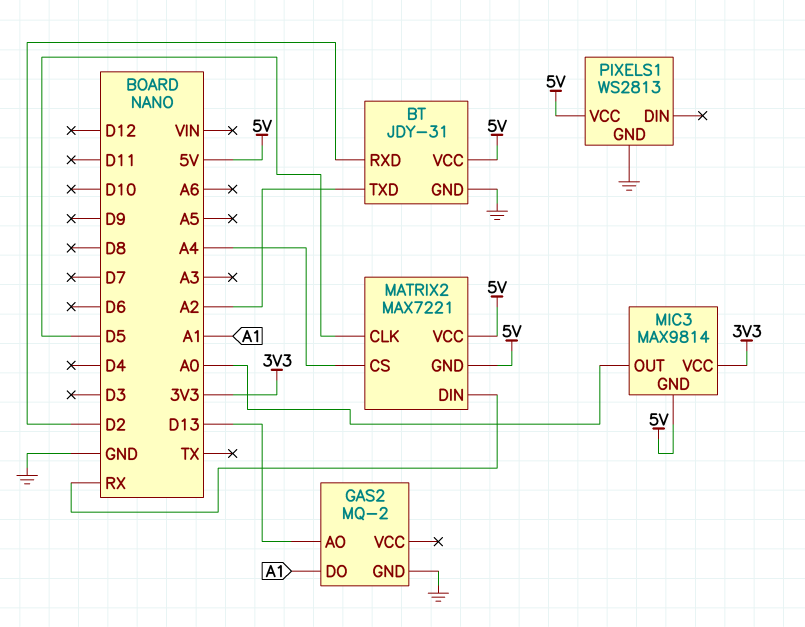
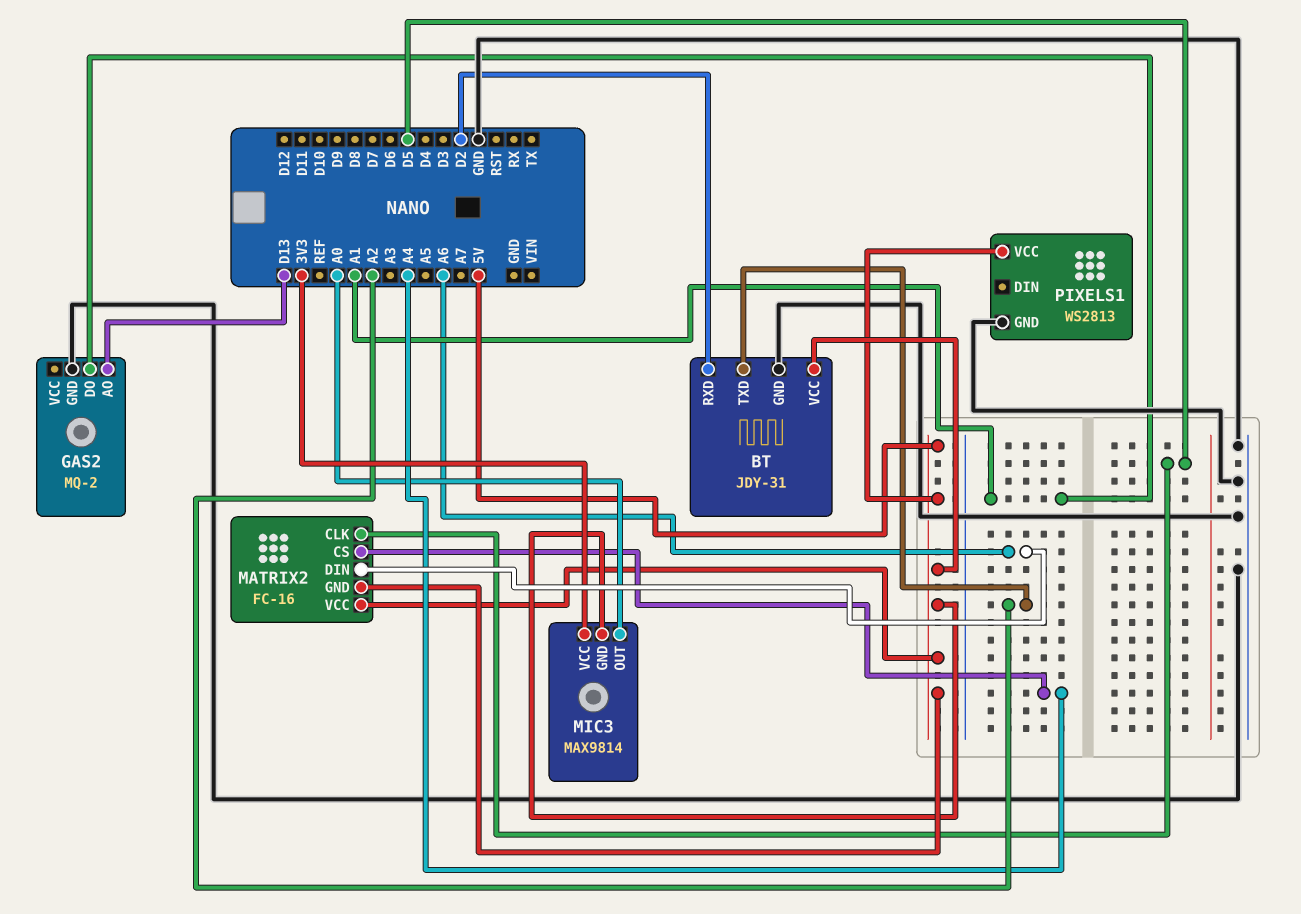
MATRIX2: MAX7221 -> FC-16
MATRIX2 pin DIN: RX -> A6

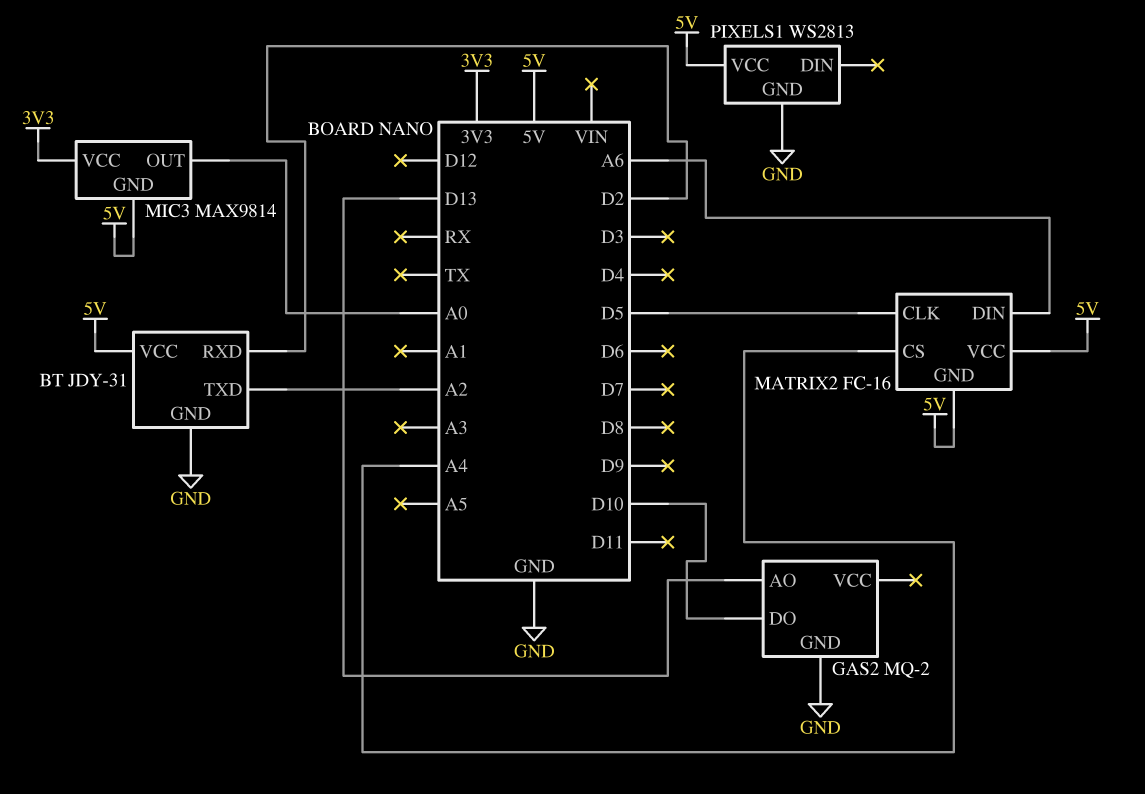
GAS2 pin DO: A1 -> D10

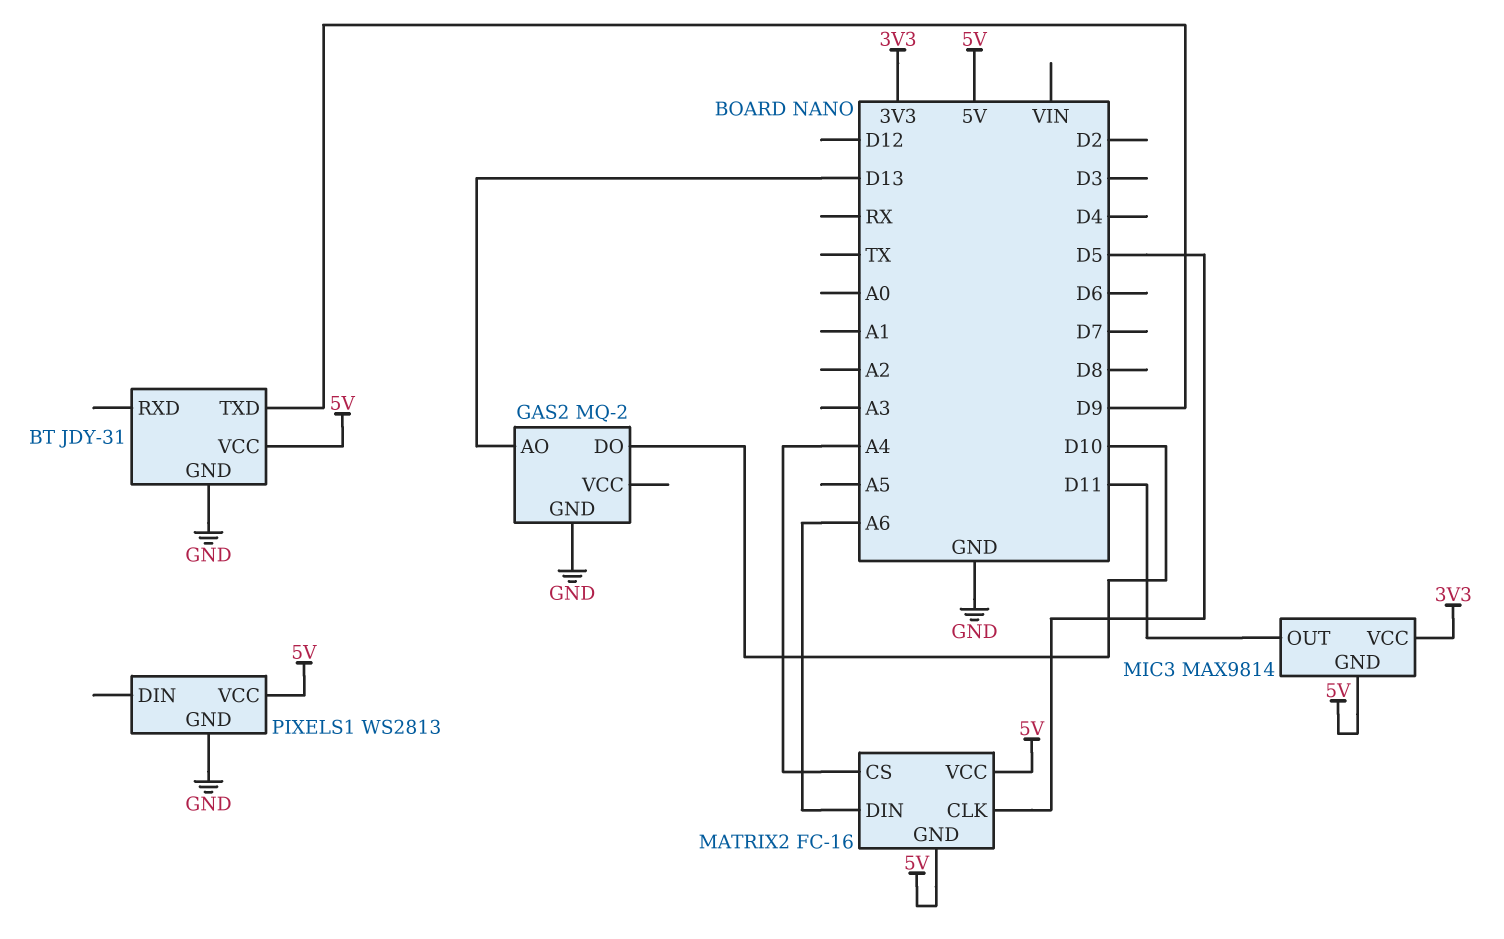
BT pin RXD: D2 -> none
BT pin TXD: A2 -> D9
MIC3 pin OUT: A0 -> D11

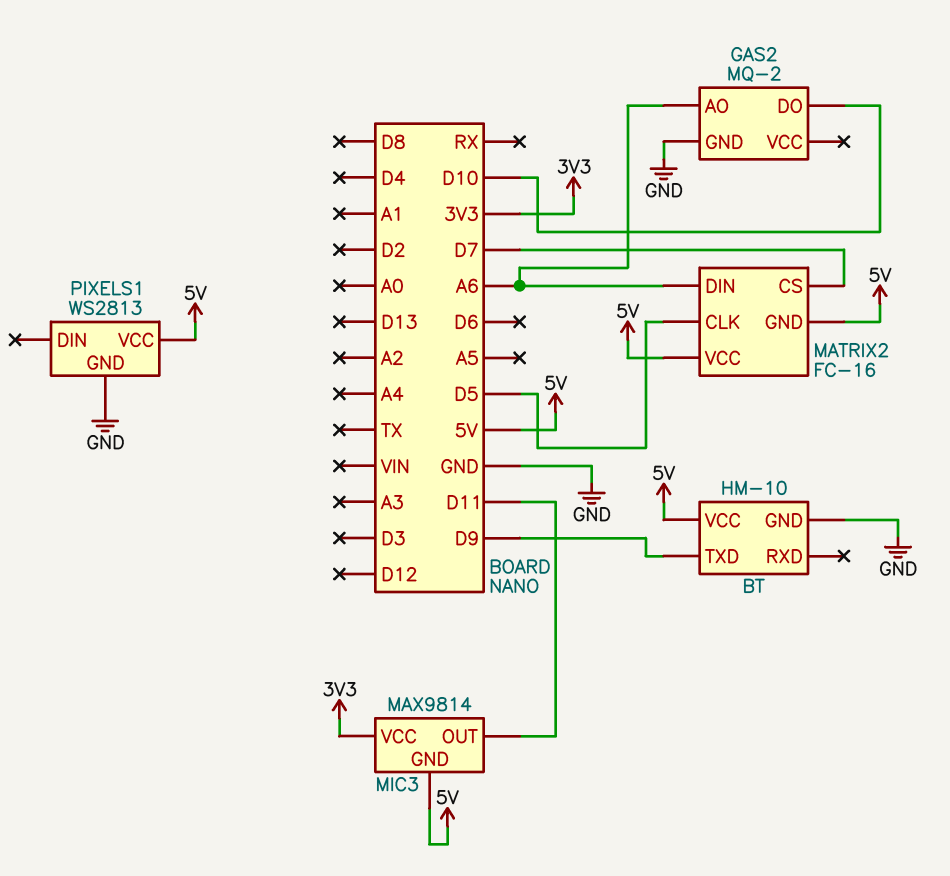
BT: JDY-31 -> HM-10
GAS2 pin AO: D13 -> A6
MATRIX2 pin CS: A4 -> D7

